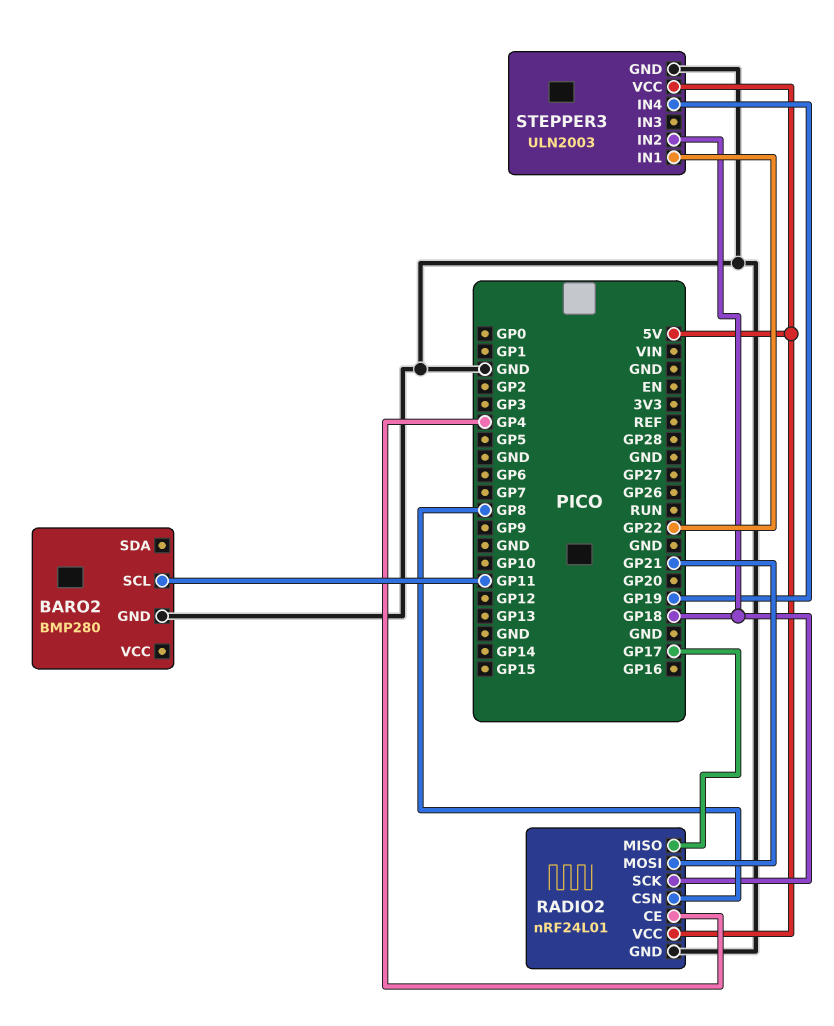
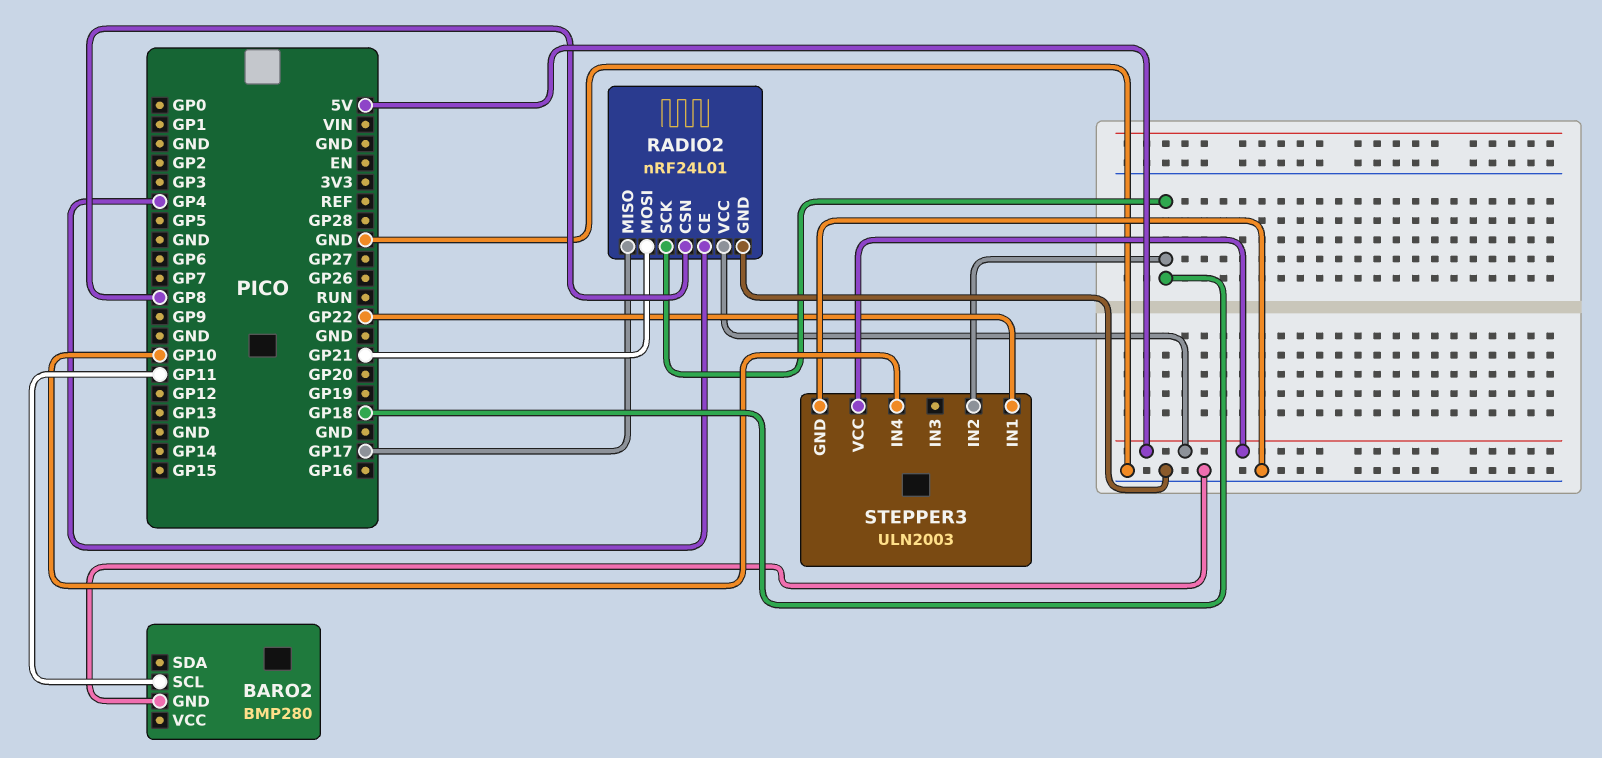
STEPPER3 pin IN4: GP19 -> GP10

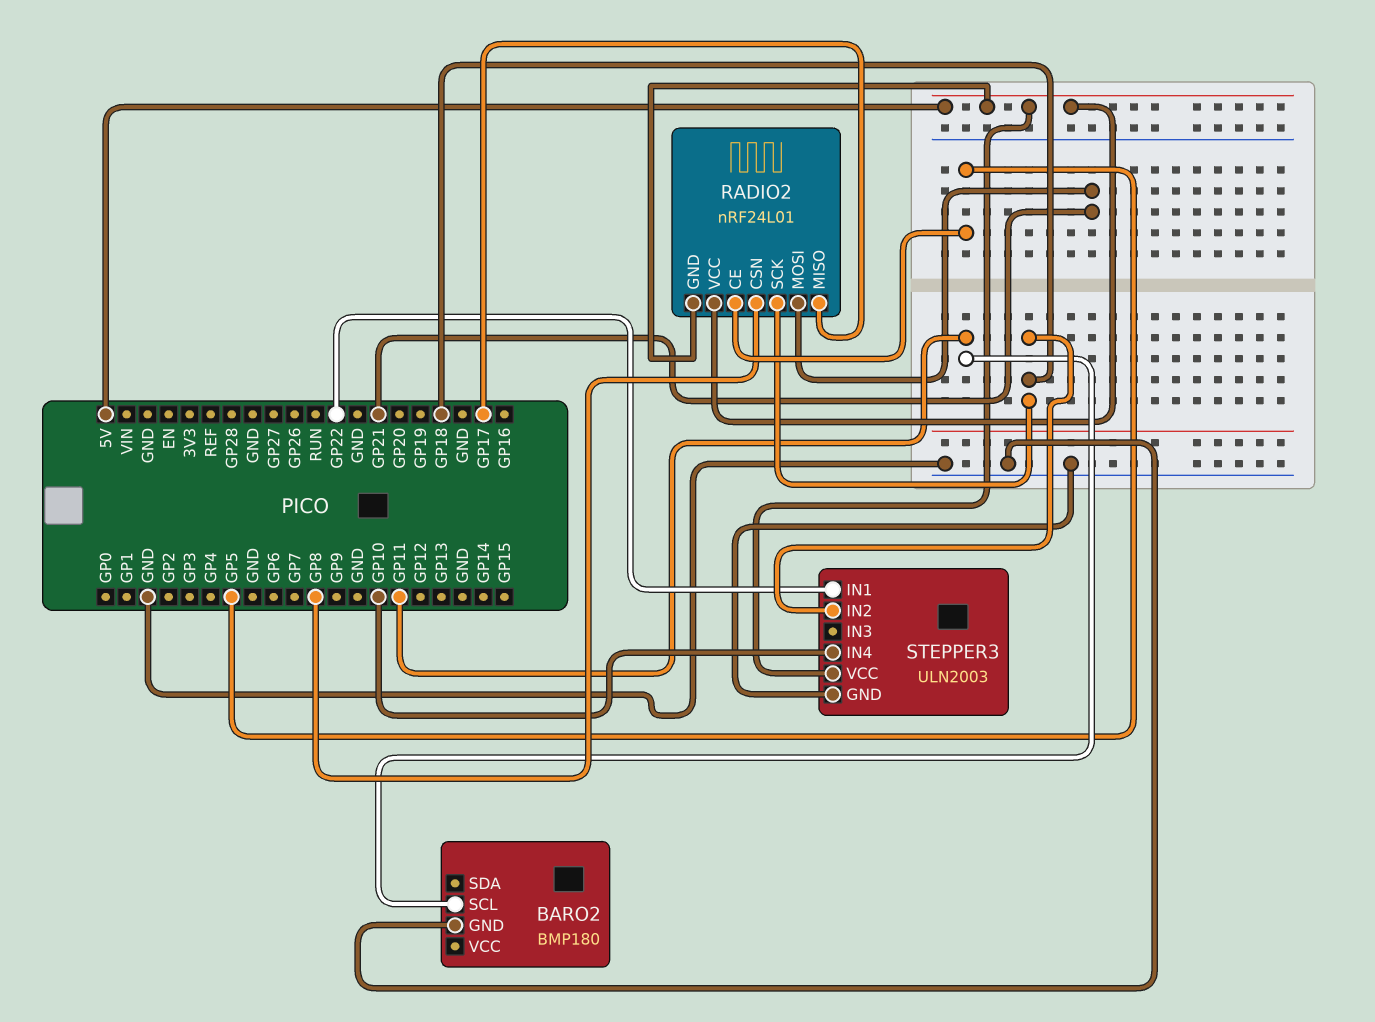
BARO2: BMP280 -> BMP180
RADIO2 pin CE: GP4 -> GP5
RADIO2 pin GND: GND -> 5V

